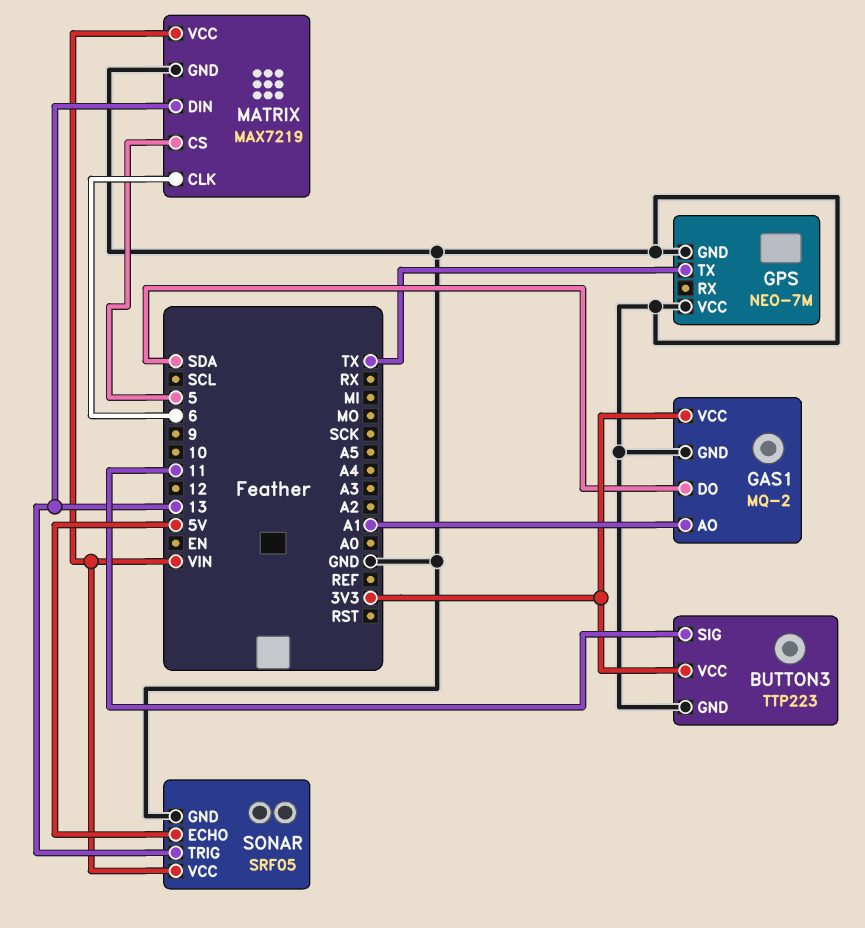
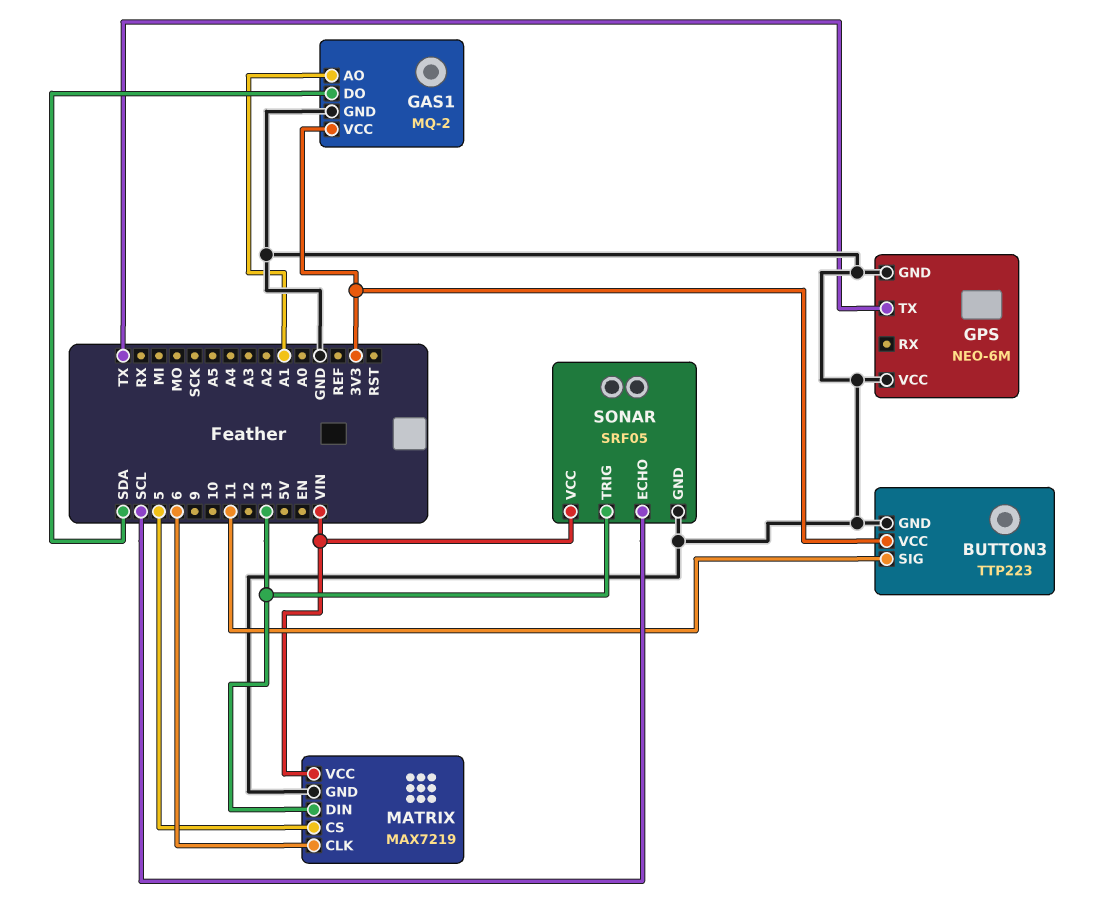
GPS: NEO-7M -> NEO-6M
SONAR pin ECHO: 5V -> SCL

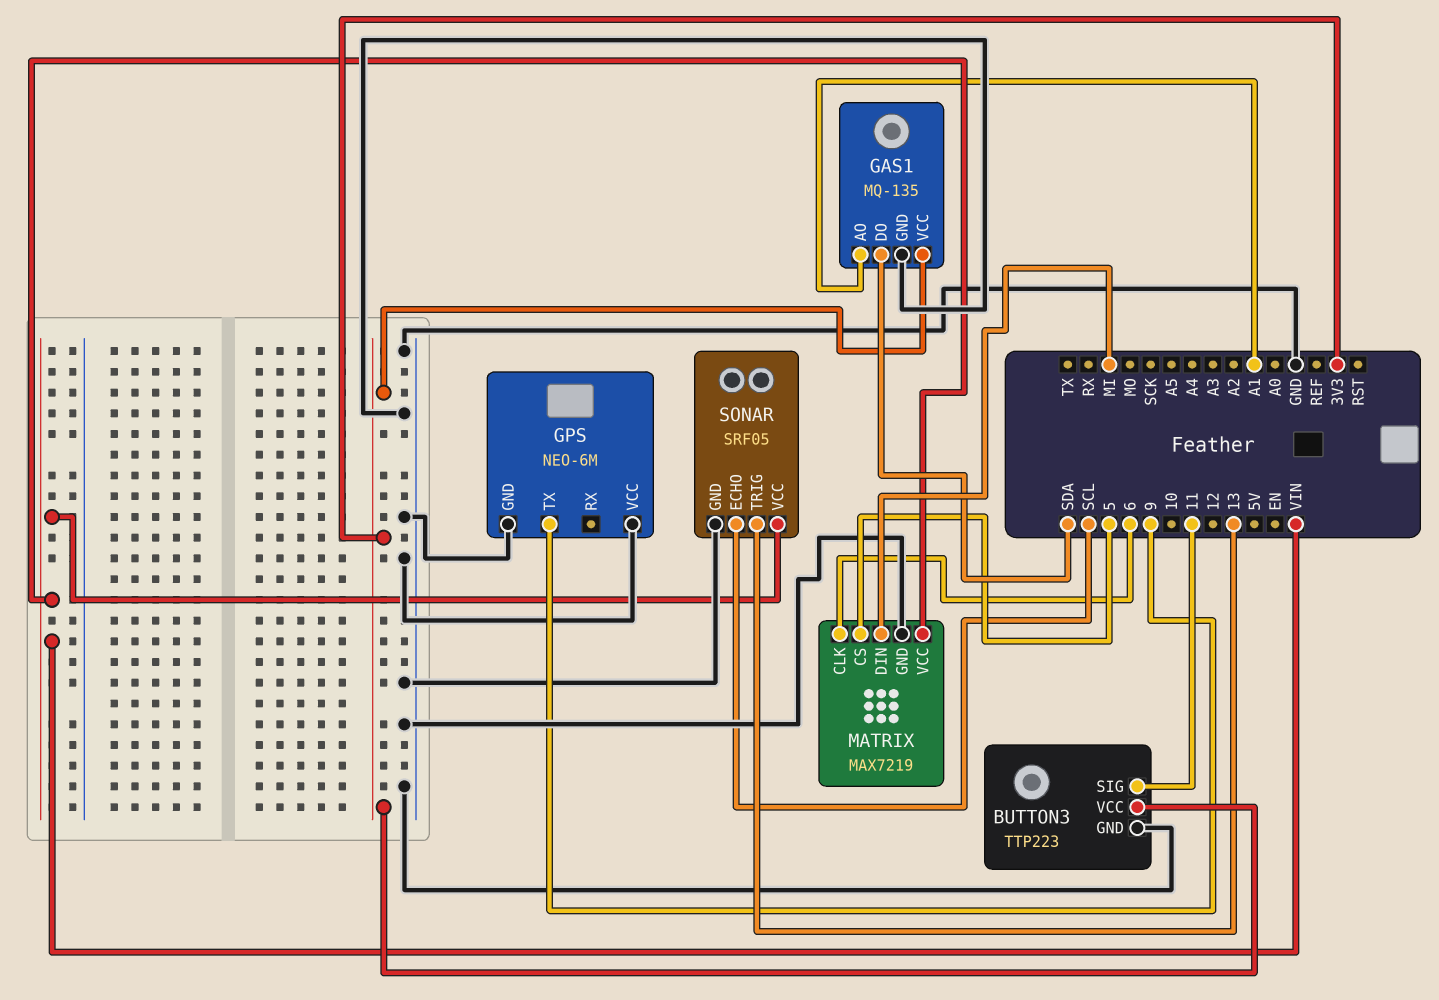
GAS1: MQ-2 -> MQ-135
GPS pin TX: TX -> 9
MATRIX pin DIN: 13 -> MI

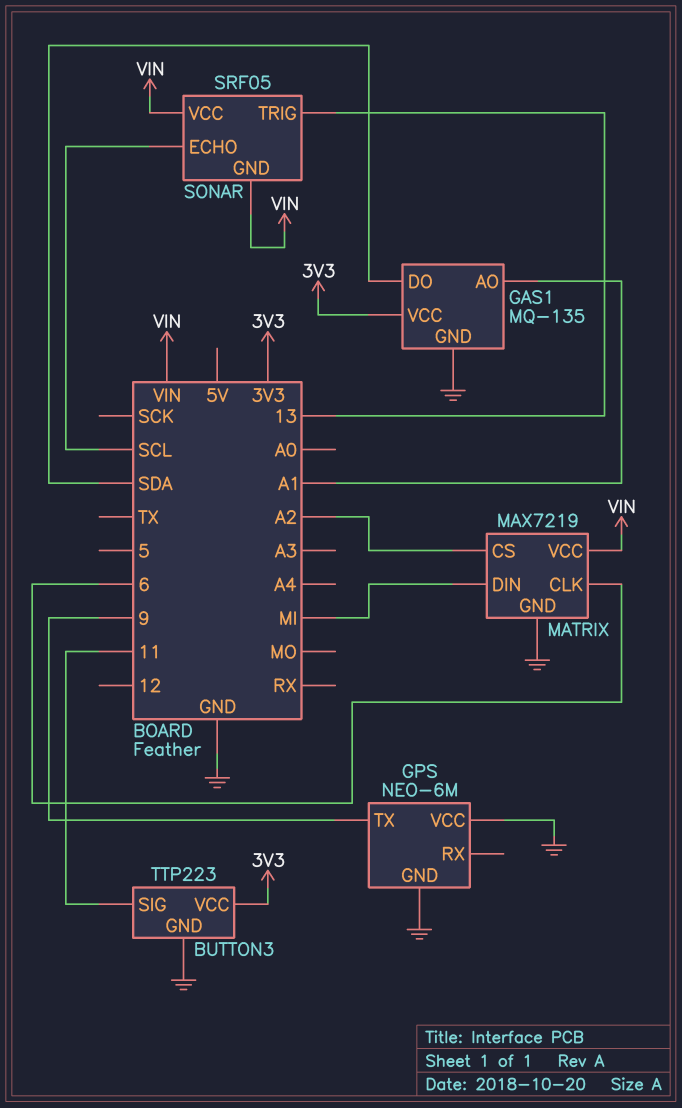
MATRIX pin CS: 5 -> A2
SONAR pin GND: GND -> VIN

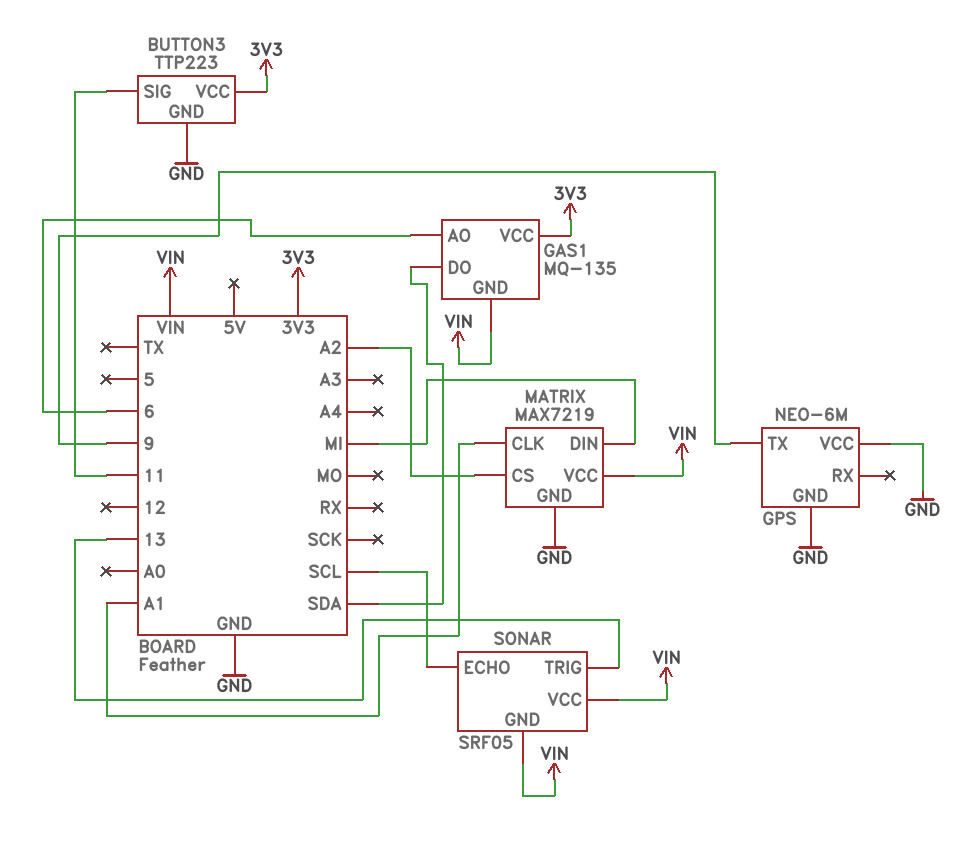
GAS1 pin AO: A1 -> 6
GAS1 pin GND: GND -> VIN
MATRIX pin CLK: 6 -> A1

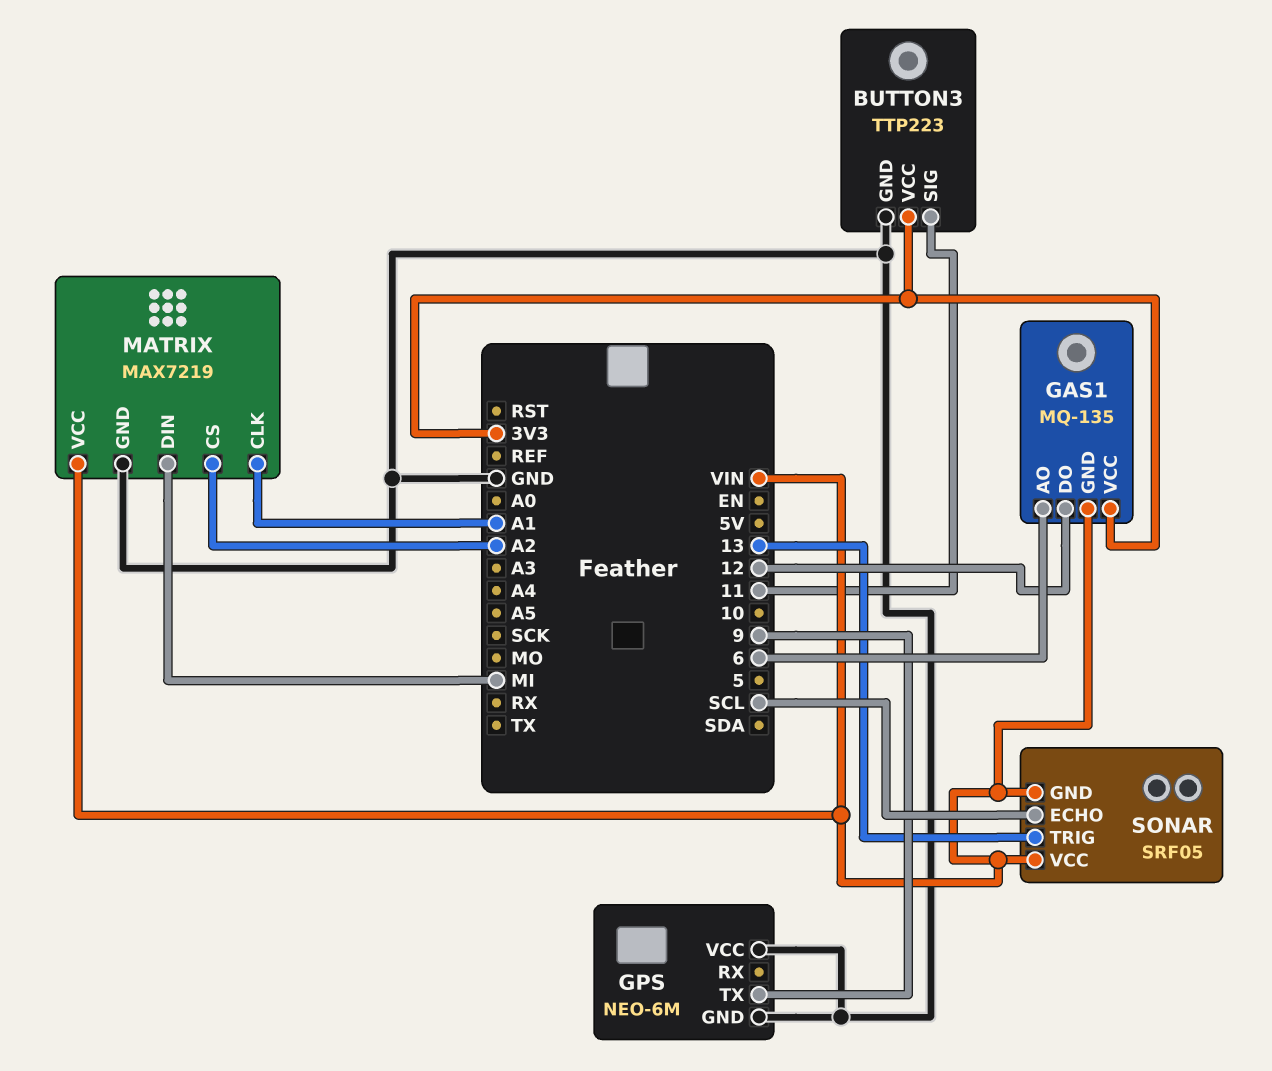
GAS1 pin DO: SDA -> 12

